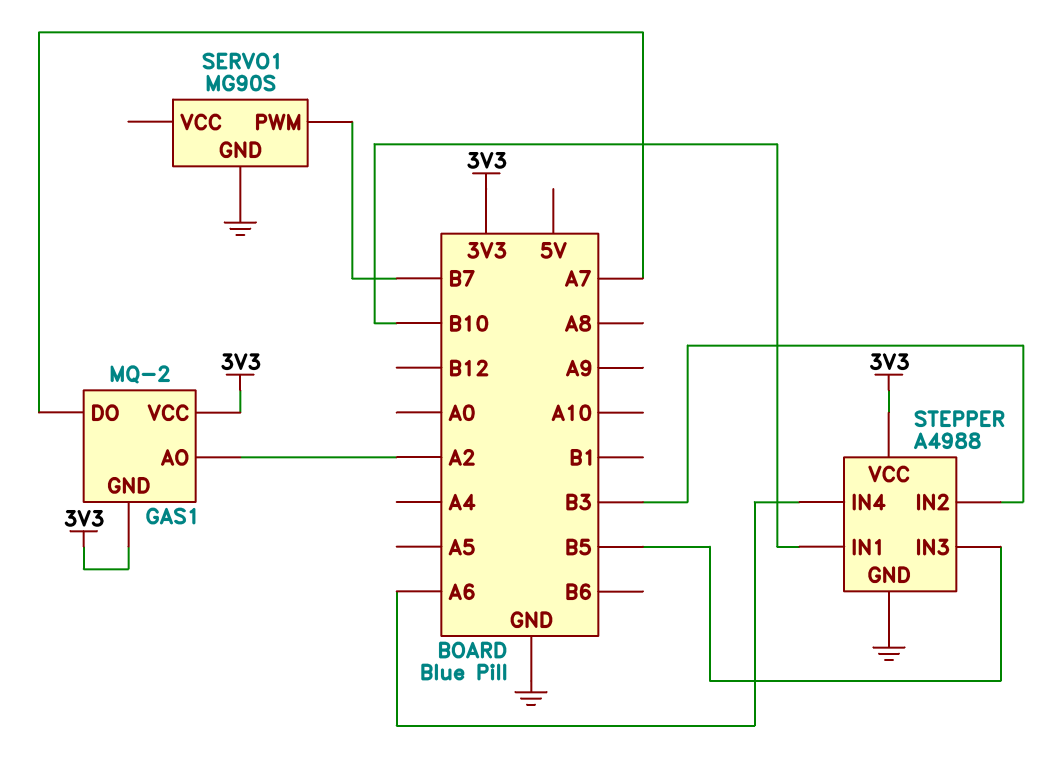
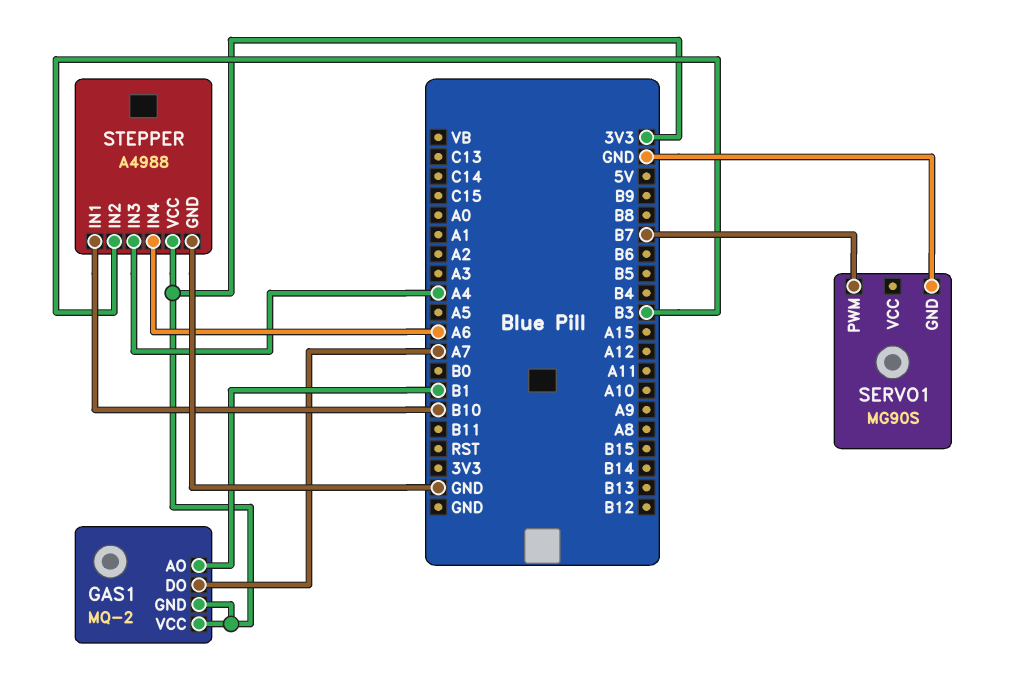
GAS1 pin AO: A2 -> B1
STEPPER pin IN3: B5 -> A4

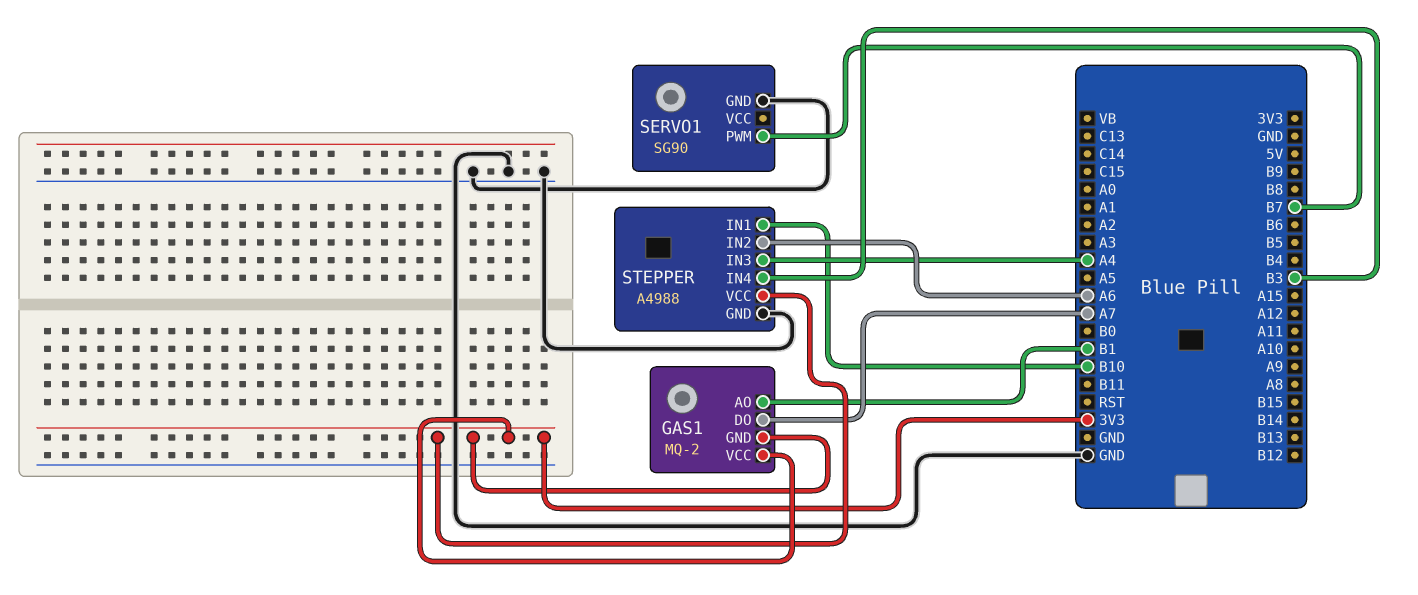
SERVO1: MG90S -> SG90
STEPPER pin IN2: B3 -> A6
STEPPER pin IN4: A6 -> B3

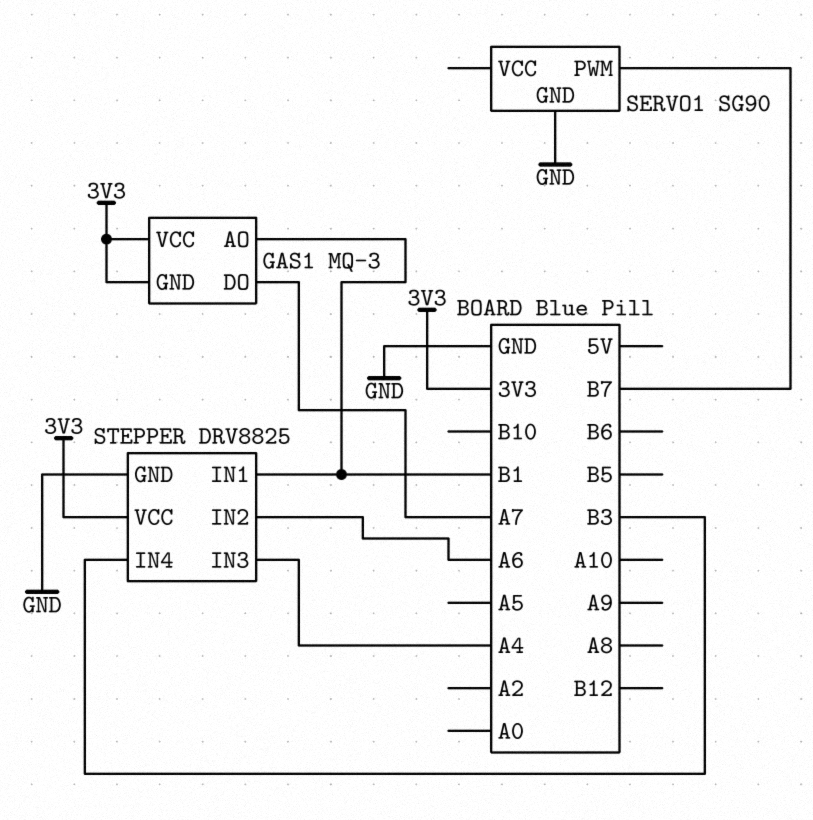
GAS1: MQ-2 -> MQ-3
STEPPER: A4988 -> DRV8825
STEPPER pin IN1: B10 -> B1

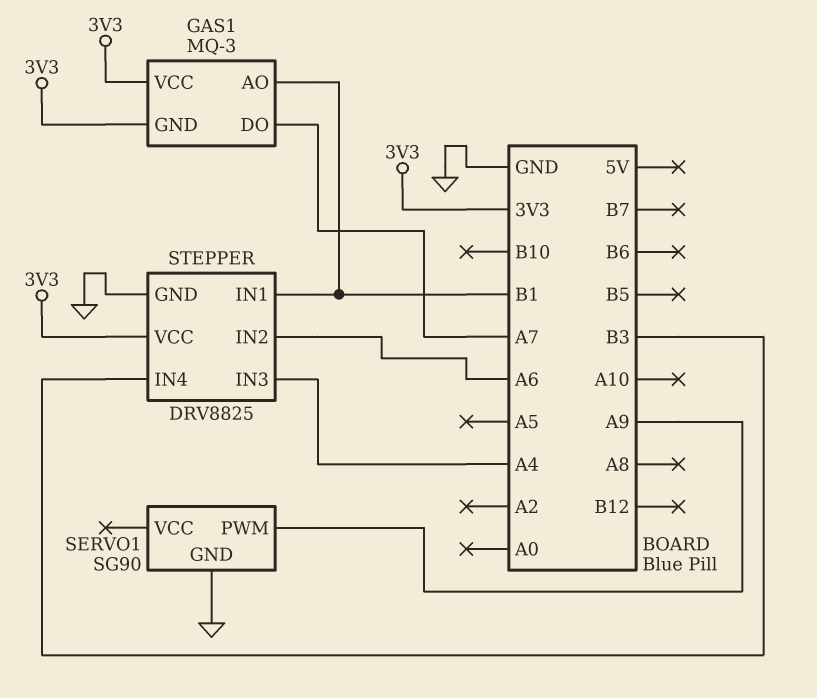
SERVO1 pin PWM: B7 -> A9

